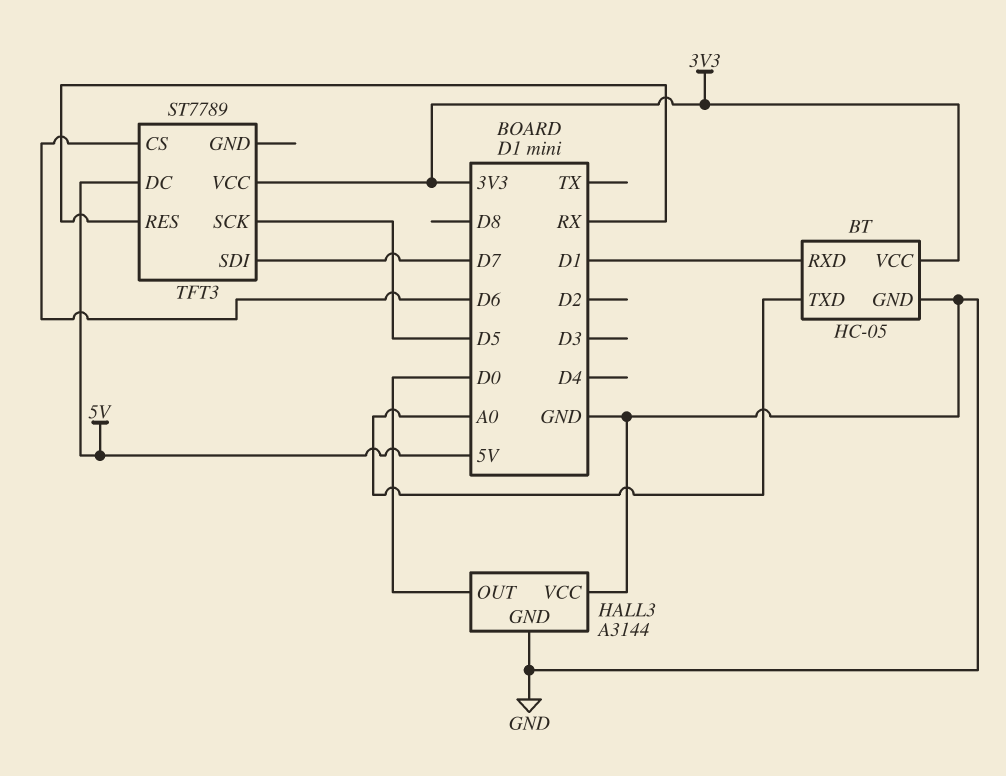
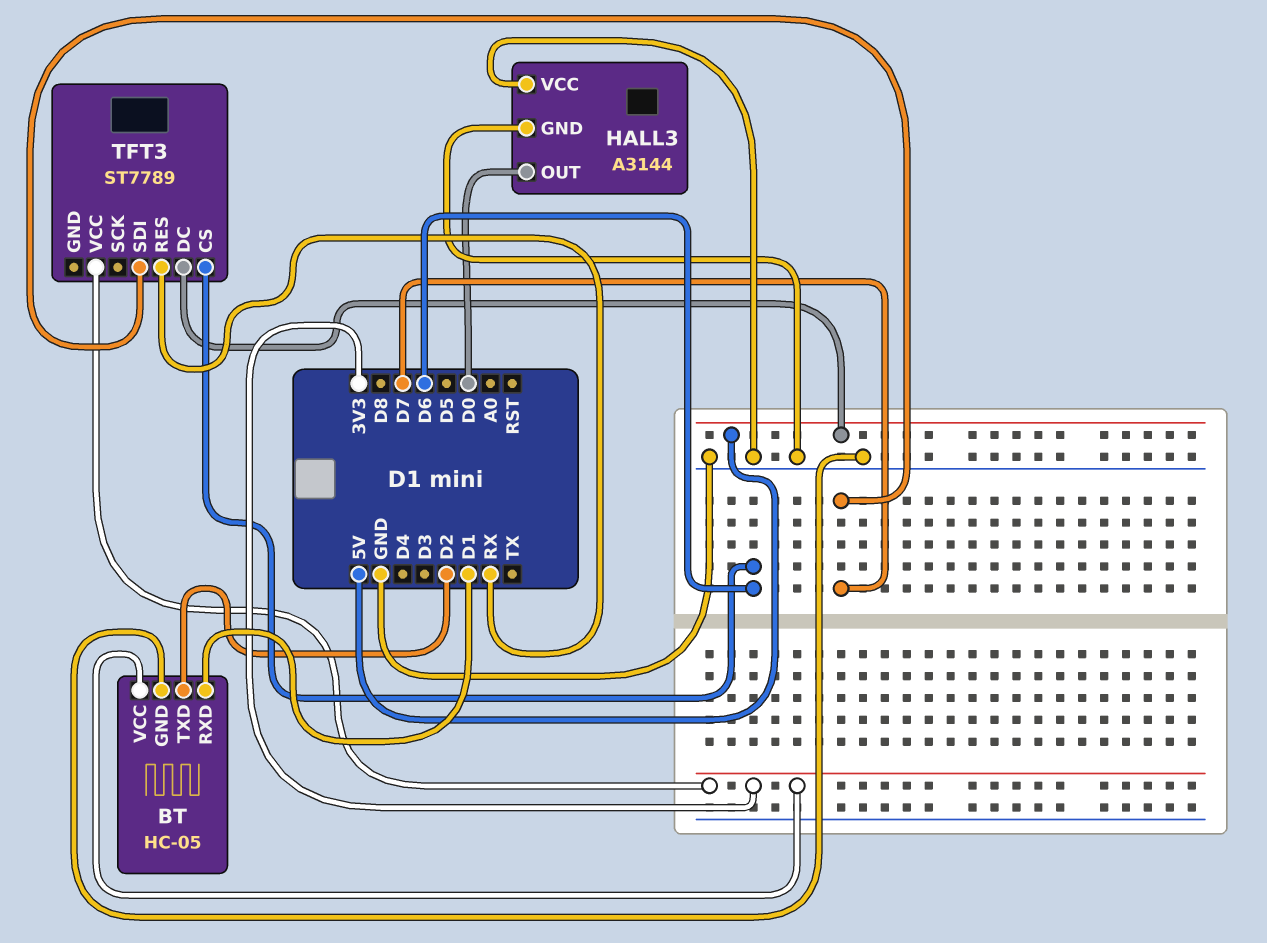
BT pin TXD: A0 -> D2
TFT3 pin SCK: D5 -> none

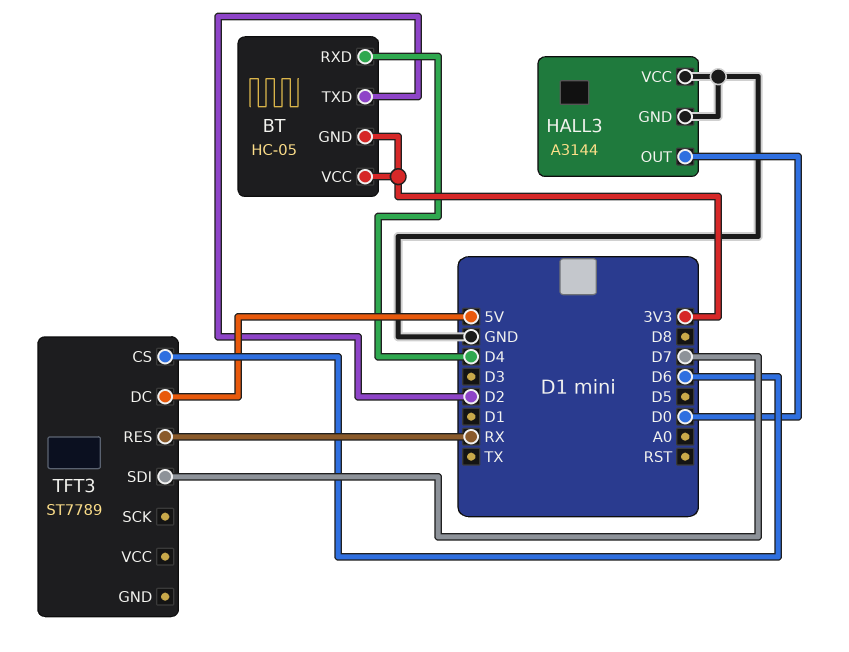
BT pin GND: GND -> 3V3
BT pin RXD: D1 -> D4
TFT3 pin VCC: 3V3 -> none

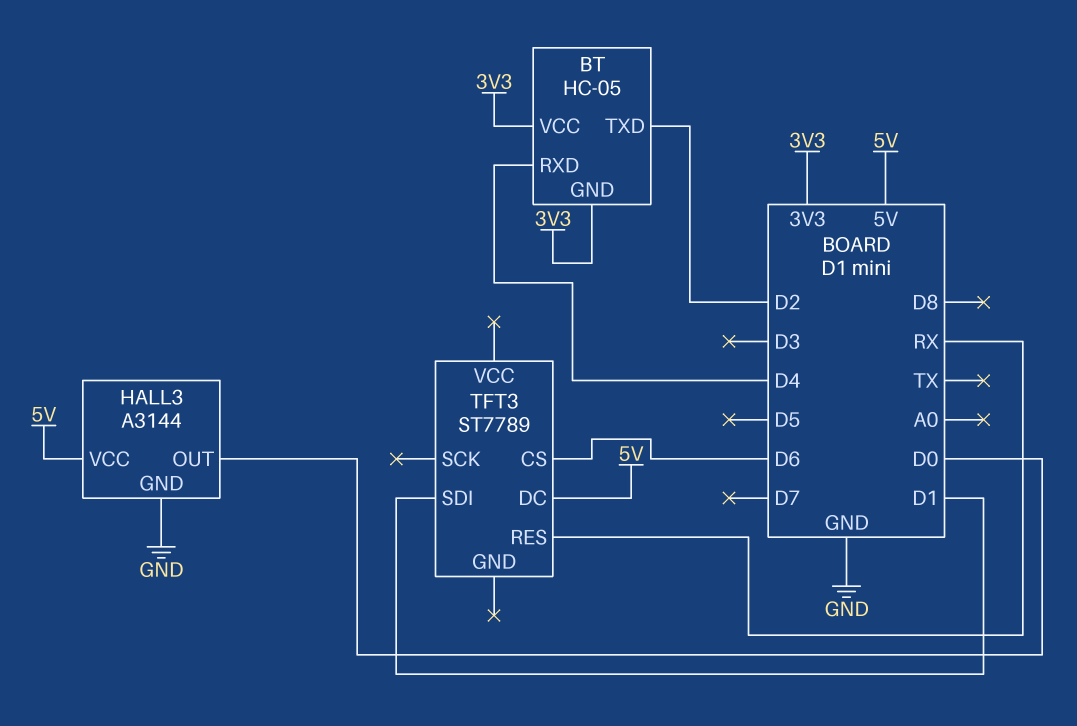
HALL3 pin VCC: GND -> 5V
TFT3 pin SDI: D7 -> D1

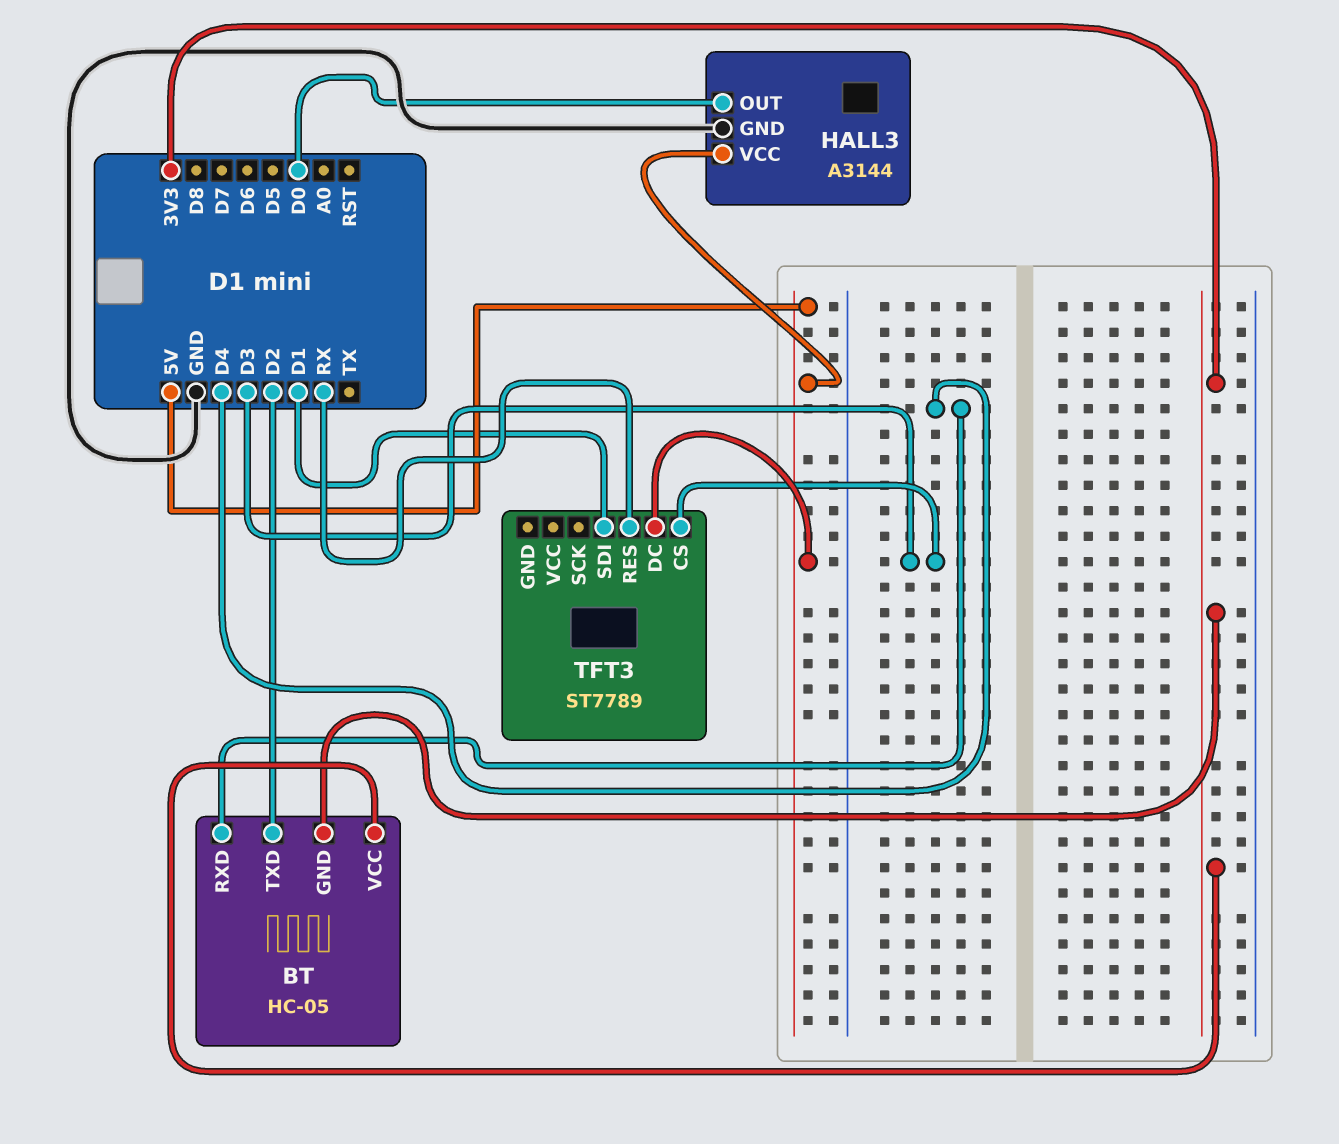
TFT3 pin CS: D6 -> D3

